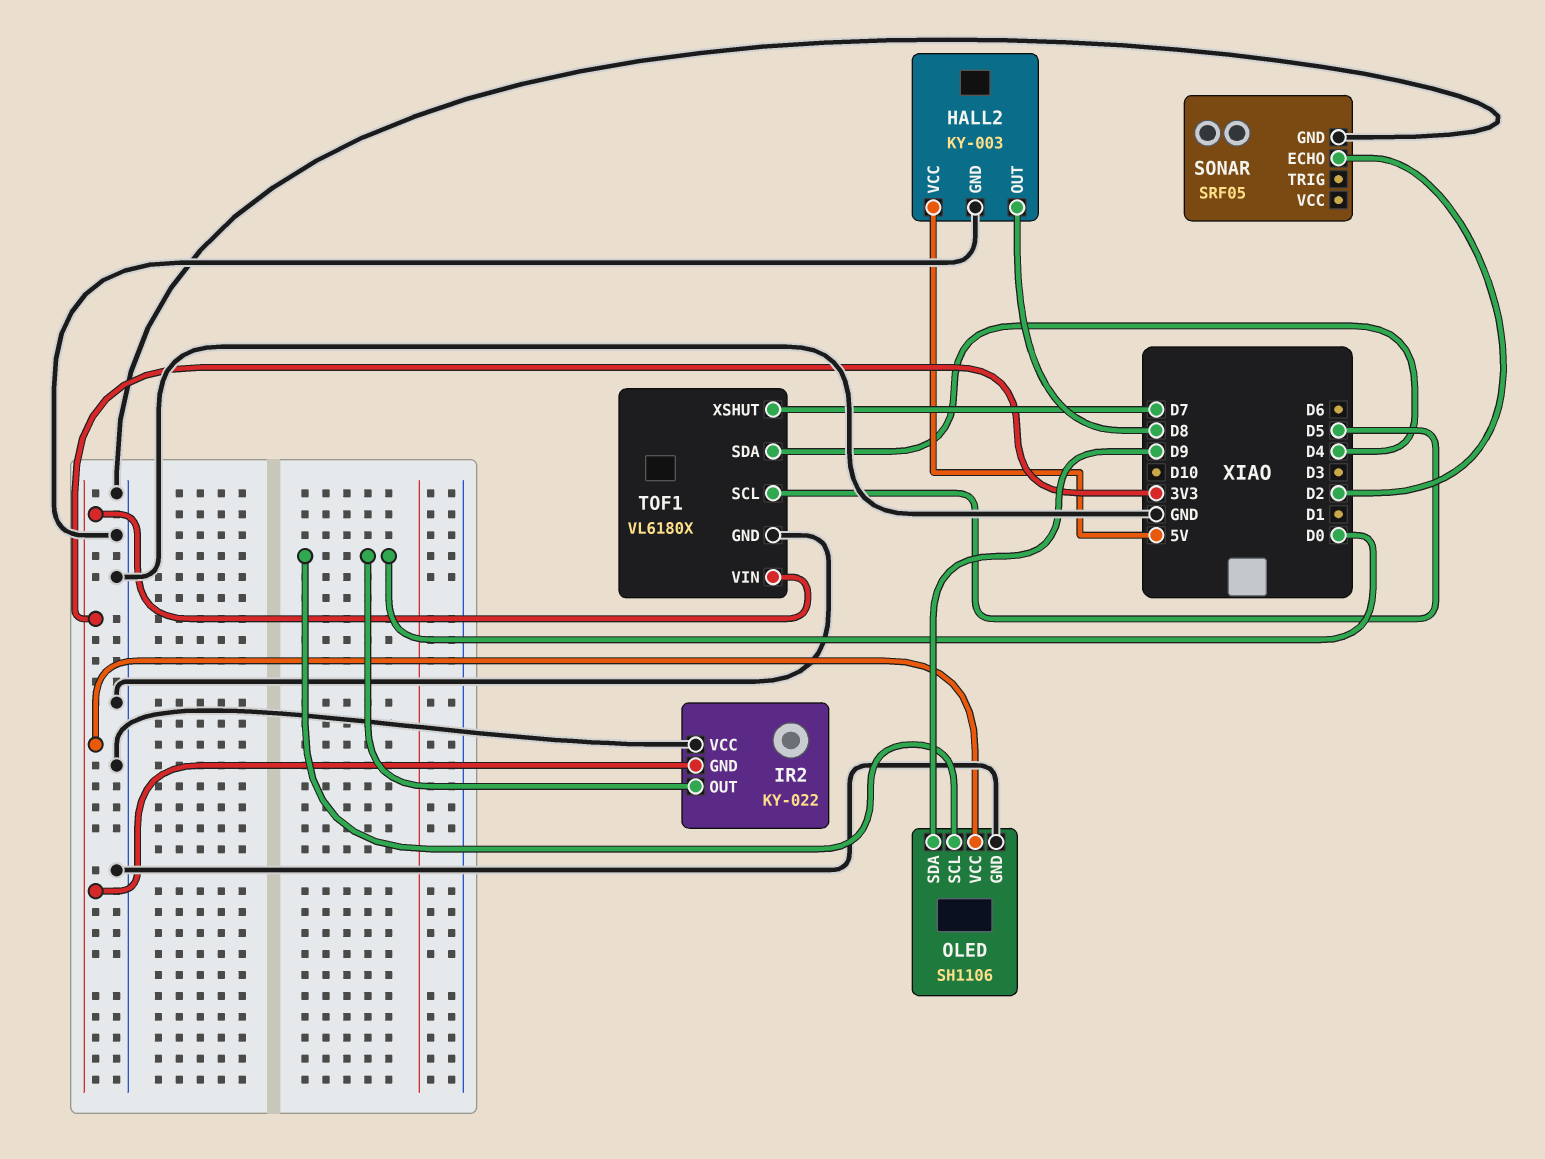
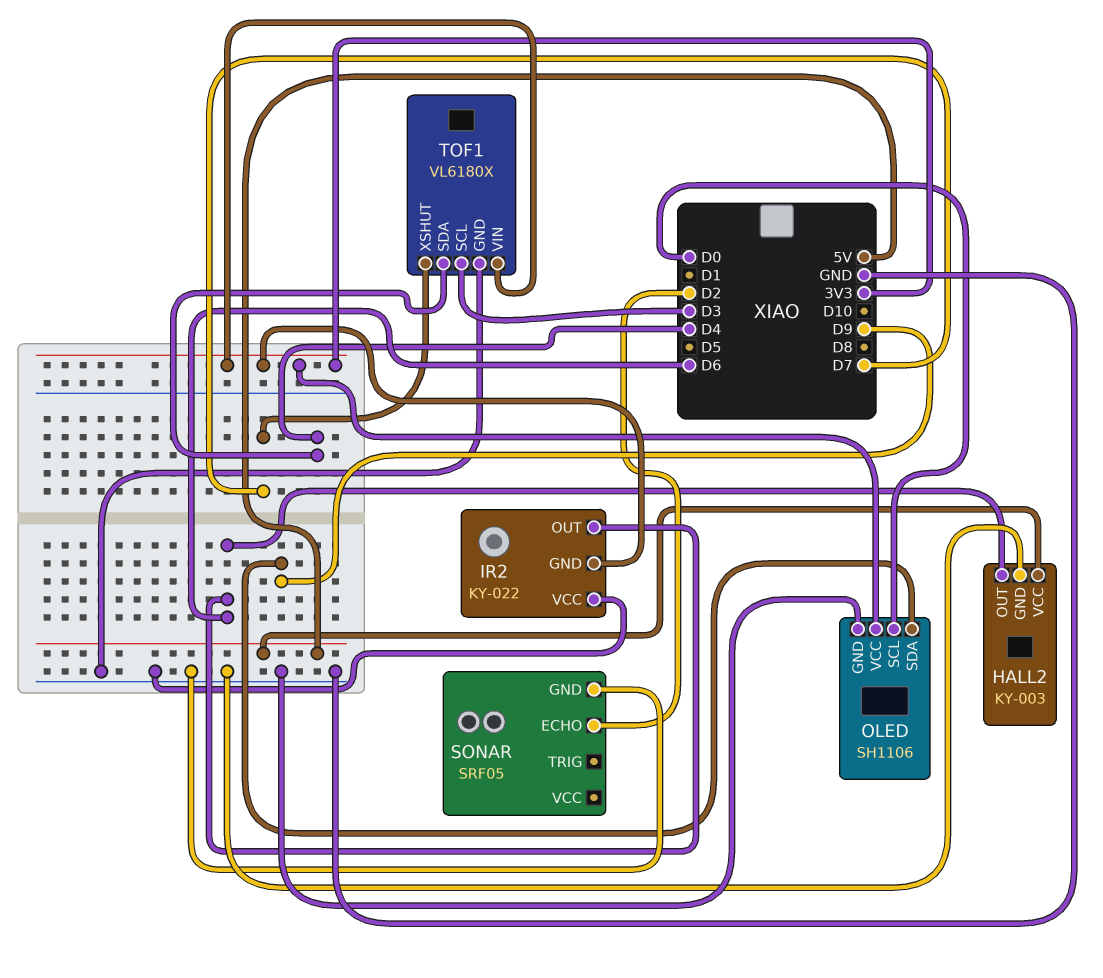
HALL2 pin OUT: D8 -> D6
IR2 pin OUT: D0 -> D6
TOF1 pin SCL: D5 -> D3

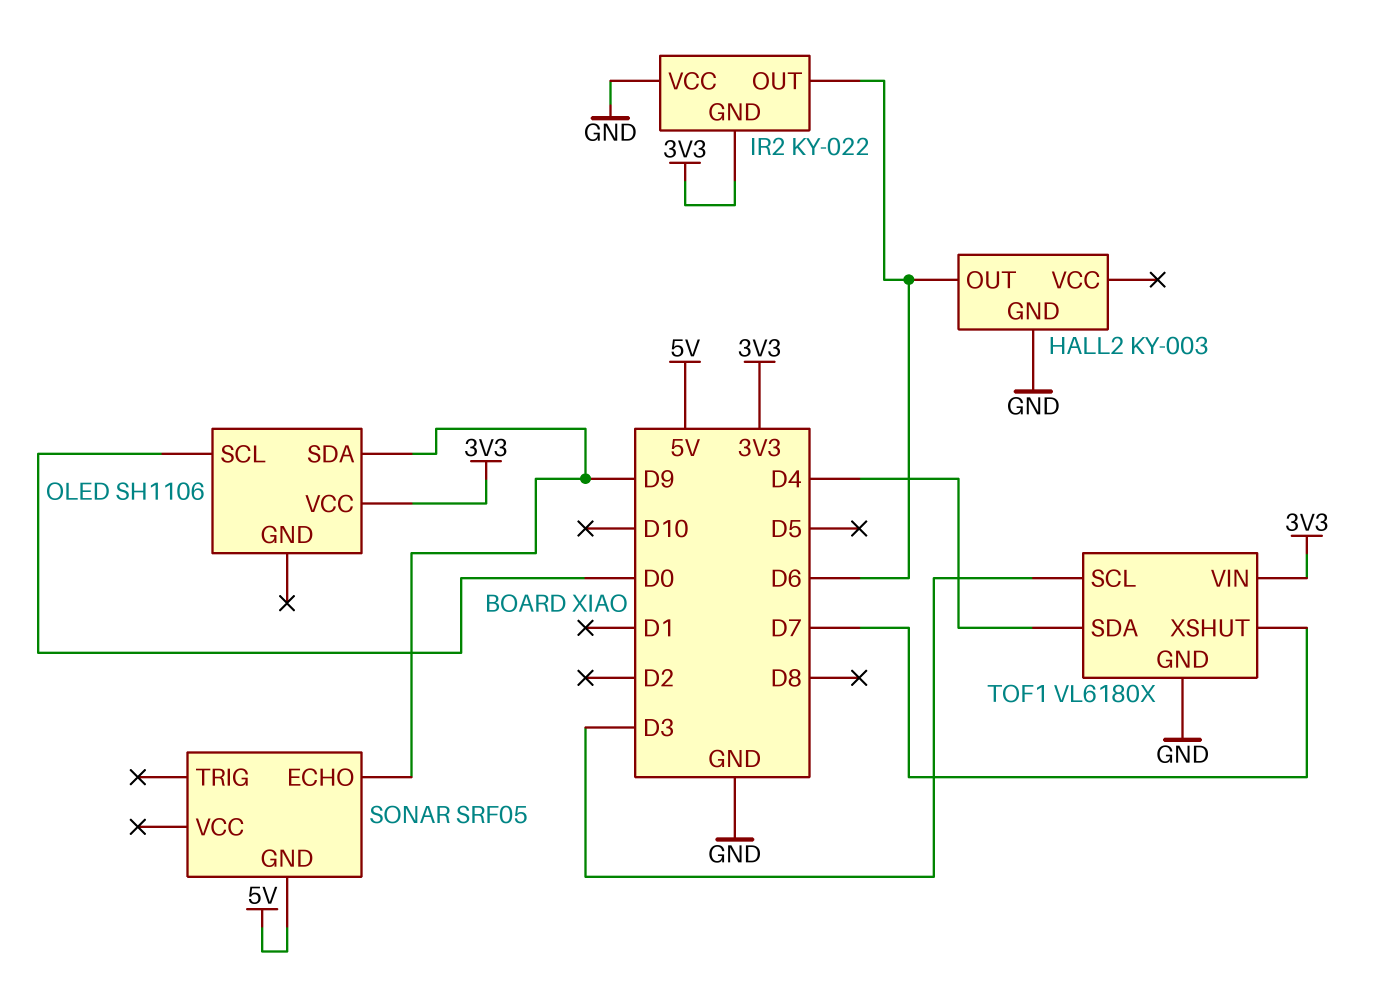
HALL2 pin VCC: 5V -> none
OLED pin GND: GND -> none
SONAR pin ECHO: D2 -> D9
SONAR pin GND: GND -> 5V

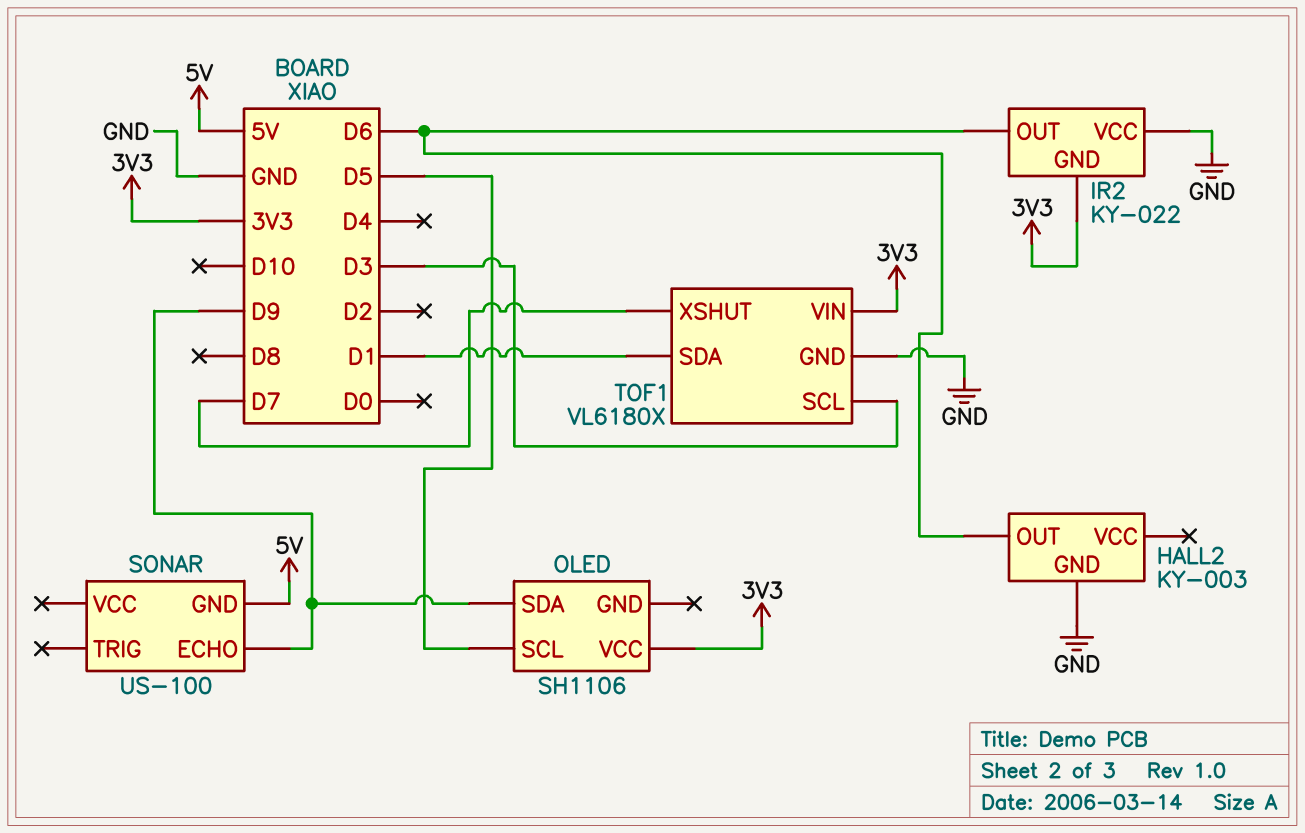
OLED pin SCL: D0 -> D5
SONAR: SRF05 -> US-100
TOF1 pin SDA: D4 -> D1

